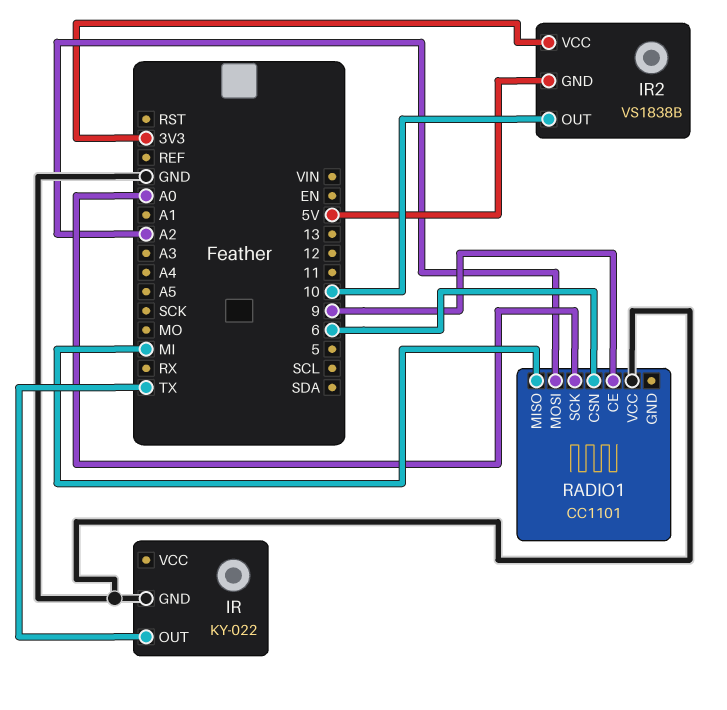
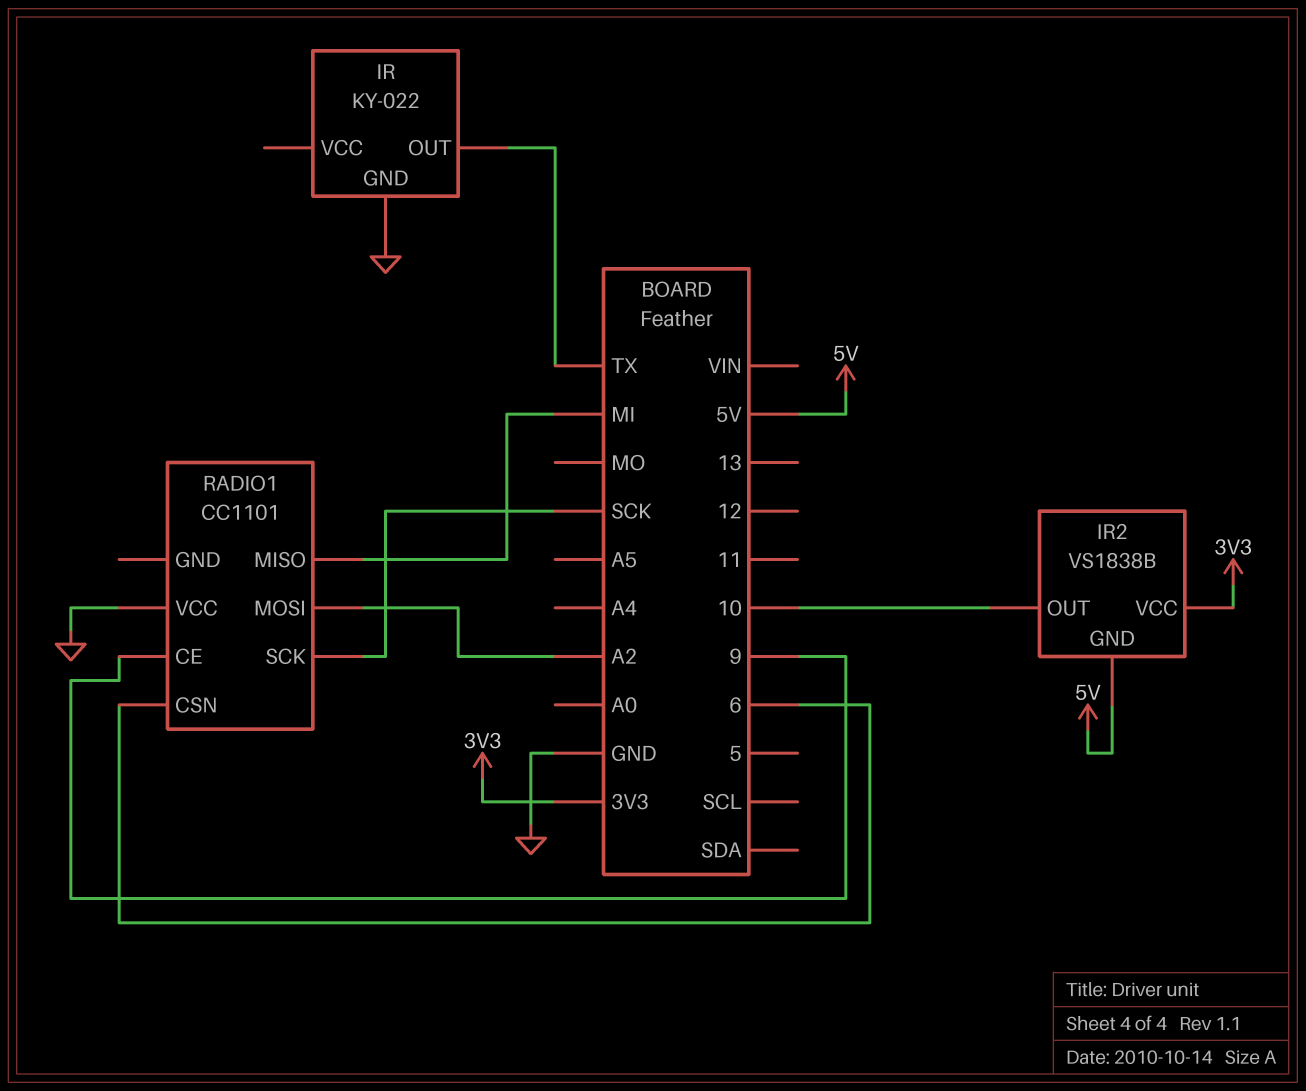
RADIO1 pin SCK: A0 -> SCK

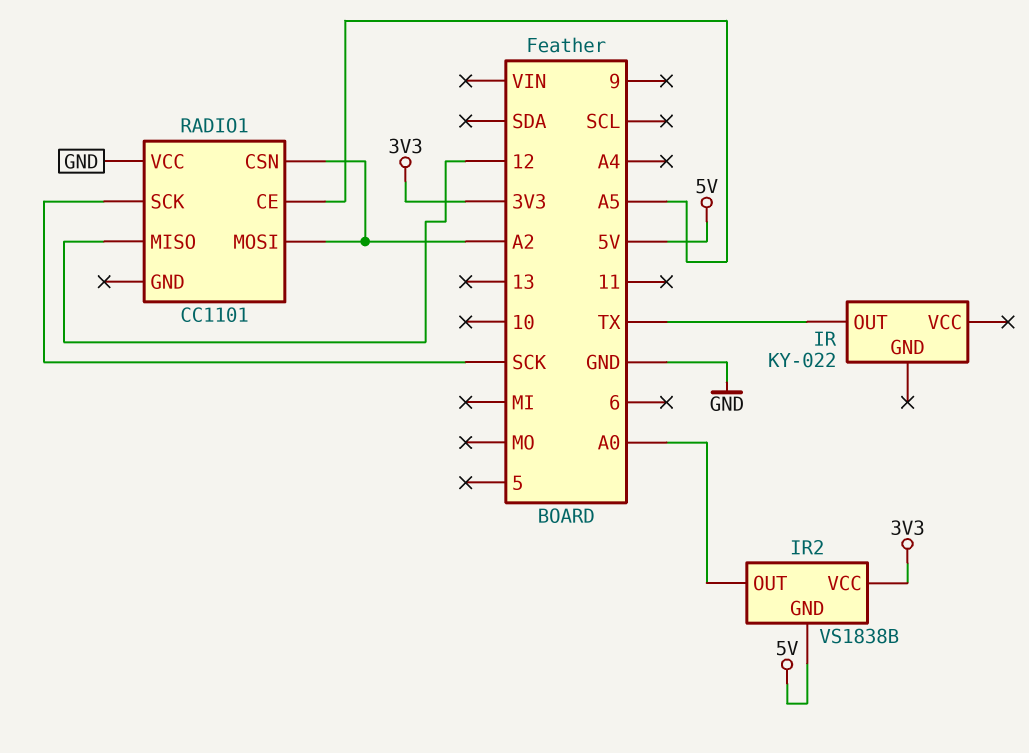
IR pin GND: GND -> none
IR2 pin OUT: 10 -> A0
RADIO1 pin CE: 9 -> A5
RADIO1 pin CSN: 6 -> A2
RADIO1 pin MISO: MI -> 12

